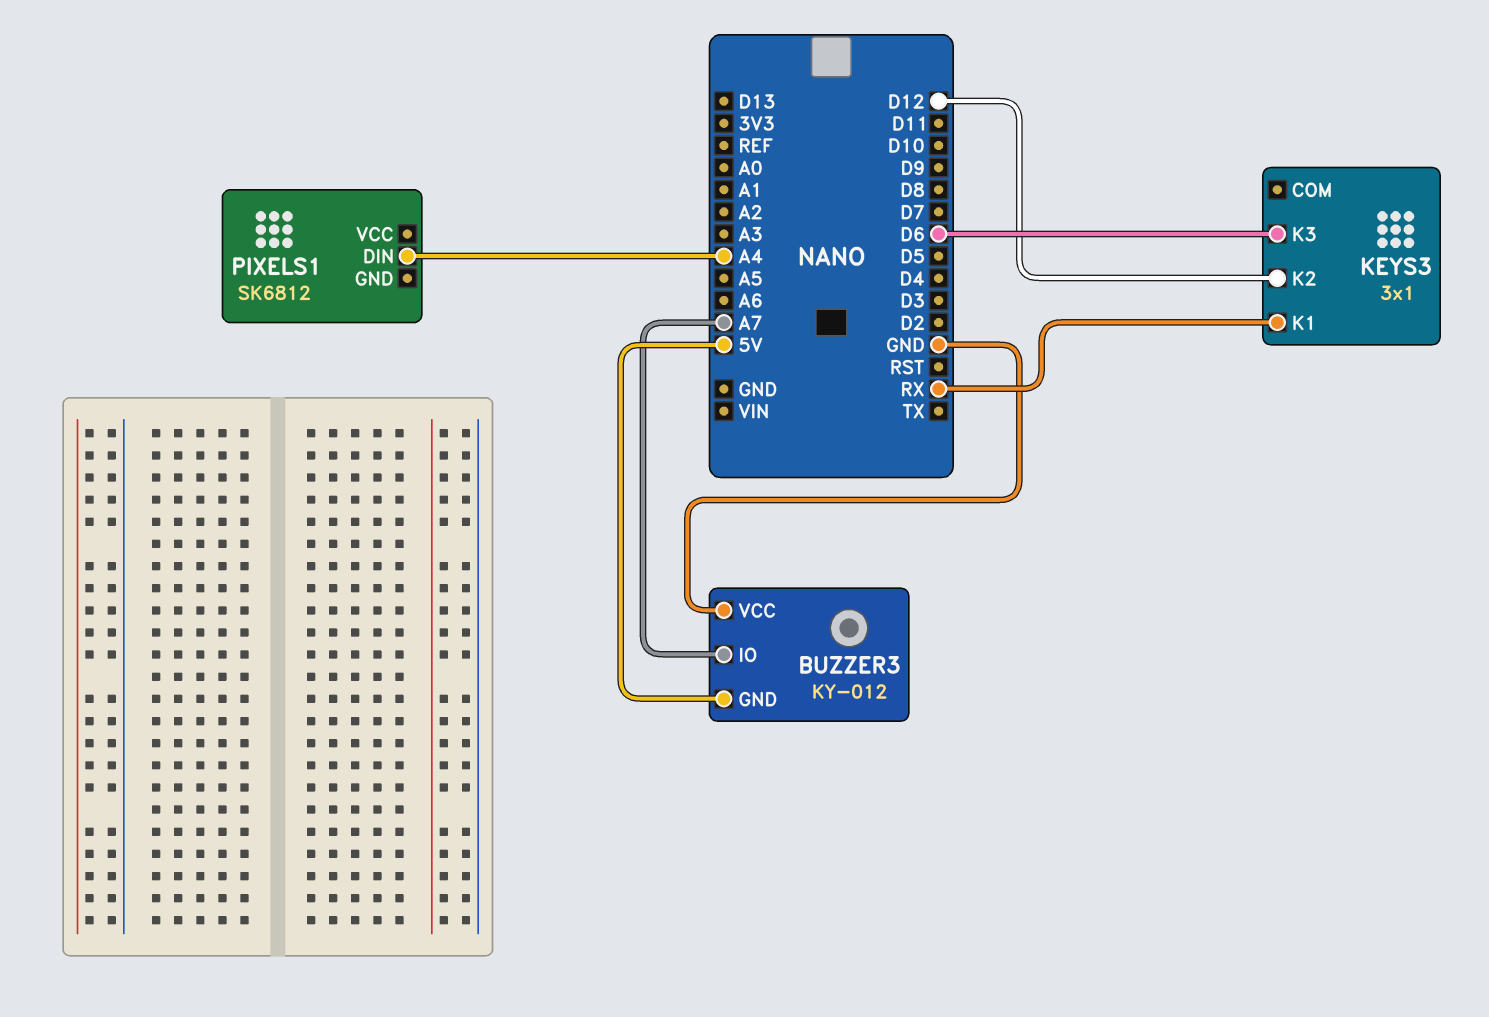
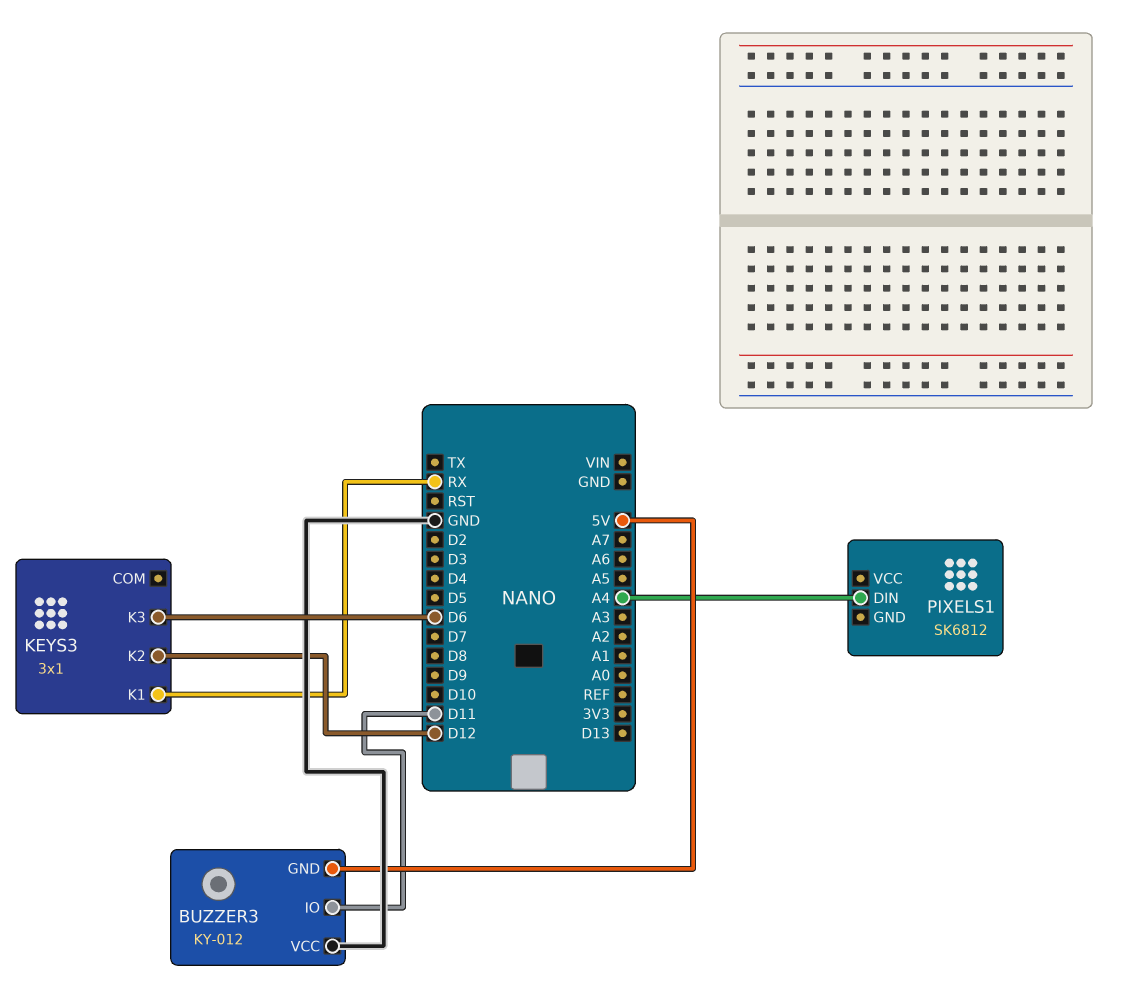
BUZZER3 pin IO: A7 -> D11

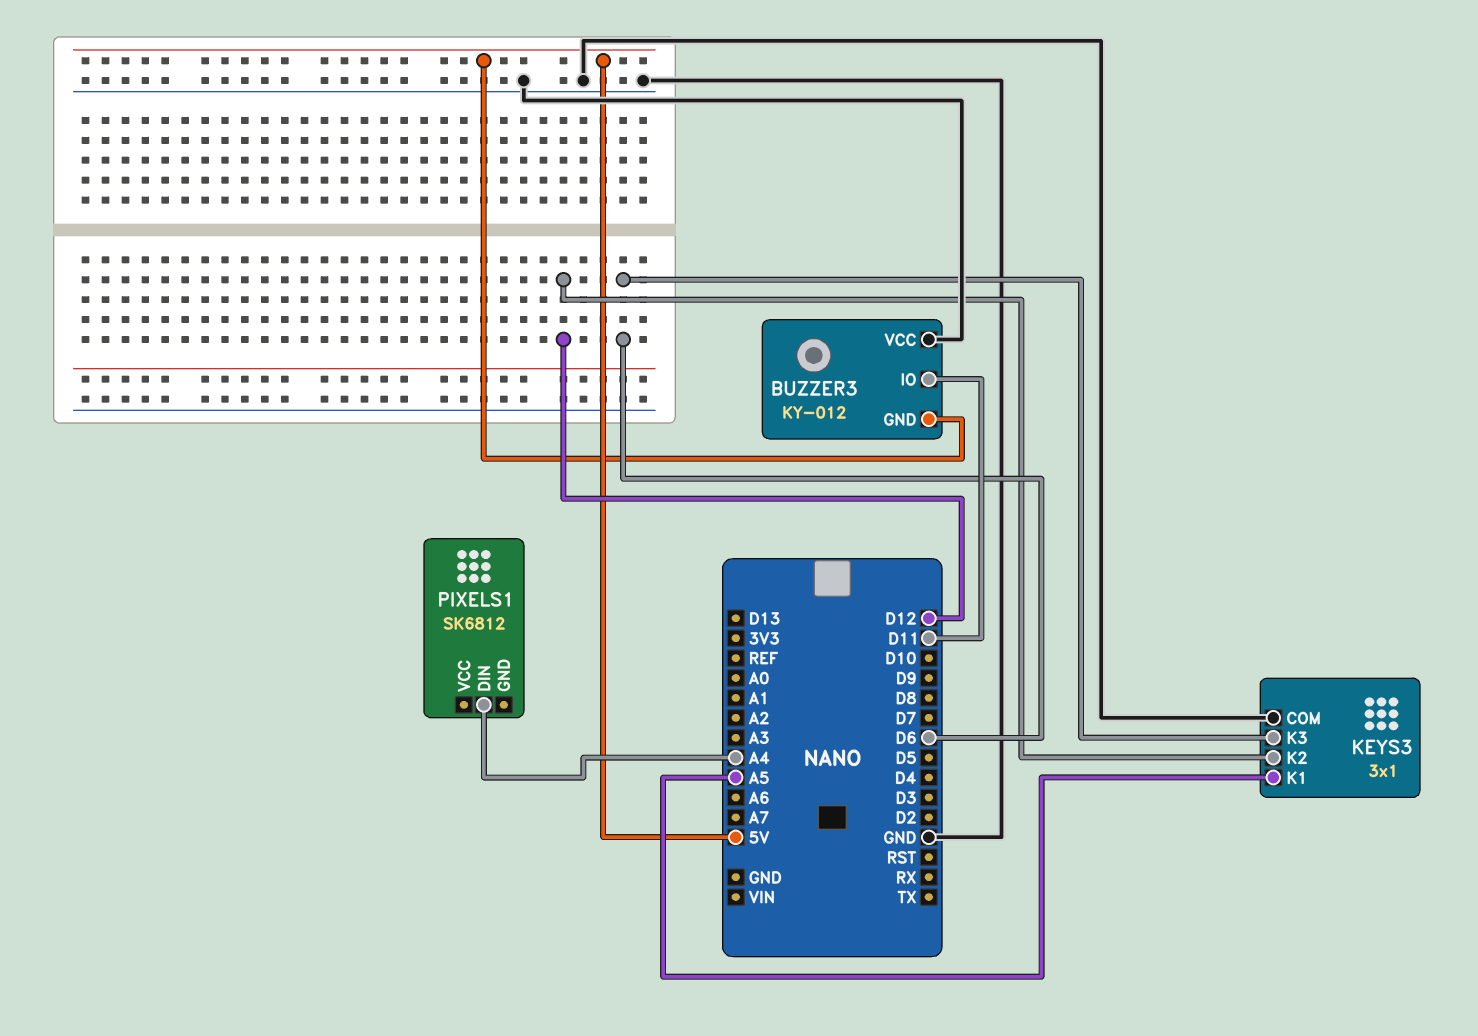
KEYS3 pin COM: none -> GND
KEYS3 pin K1: RX -> A5

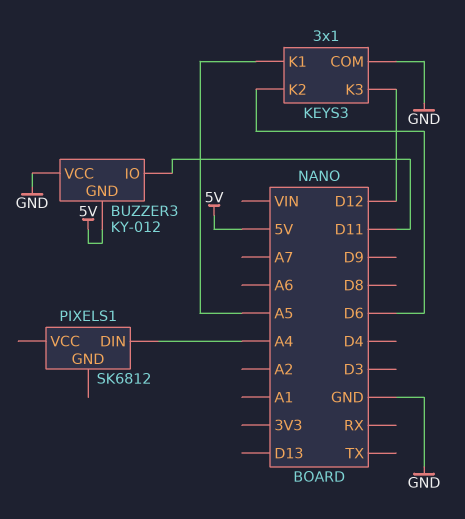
KEYS3 pin K2: D12 -> D6
KEYS3 pin K3: D6 -> D12

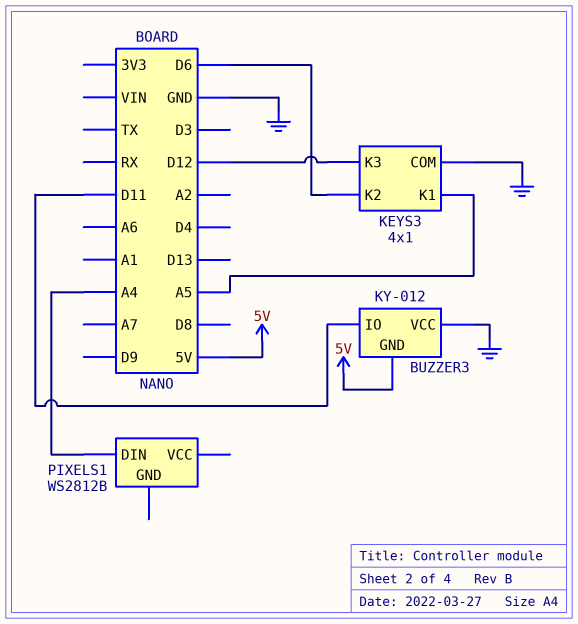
KEYS3: 3x1 -> 4x1
PIXELS1: SK6812 -> WS2812B

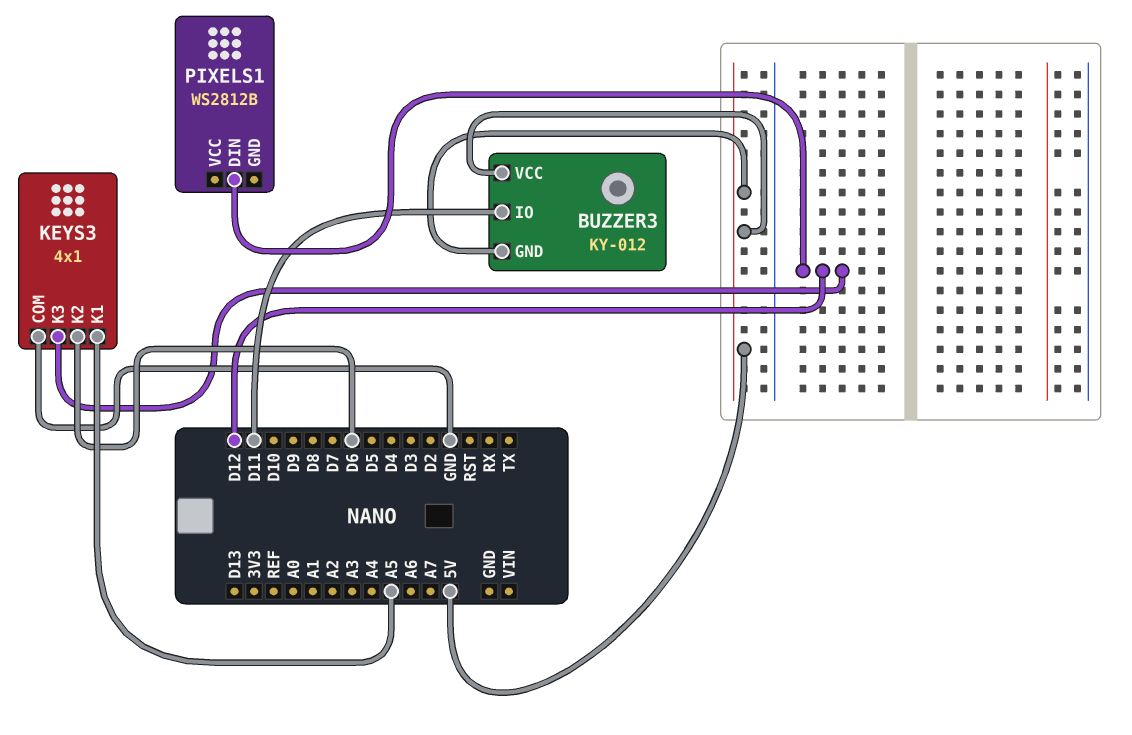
BUZZER3 pin VCC: GND -> 5V
PIXELS1 pin DIN: A4 -> D12

